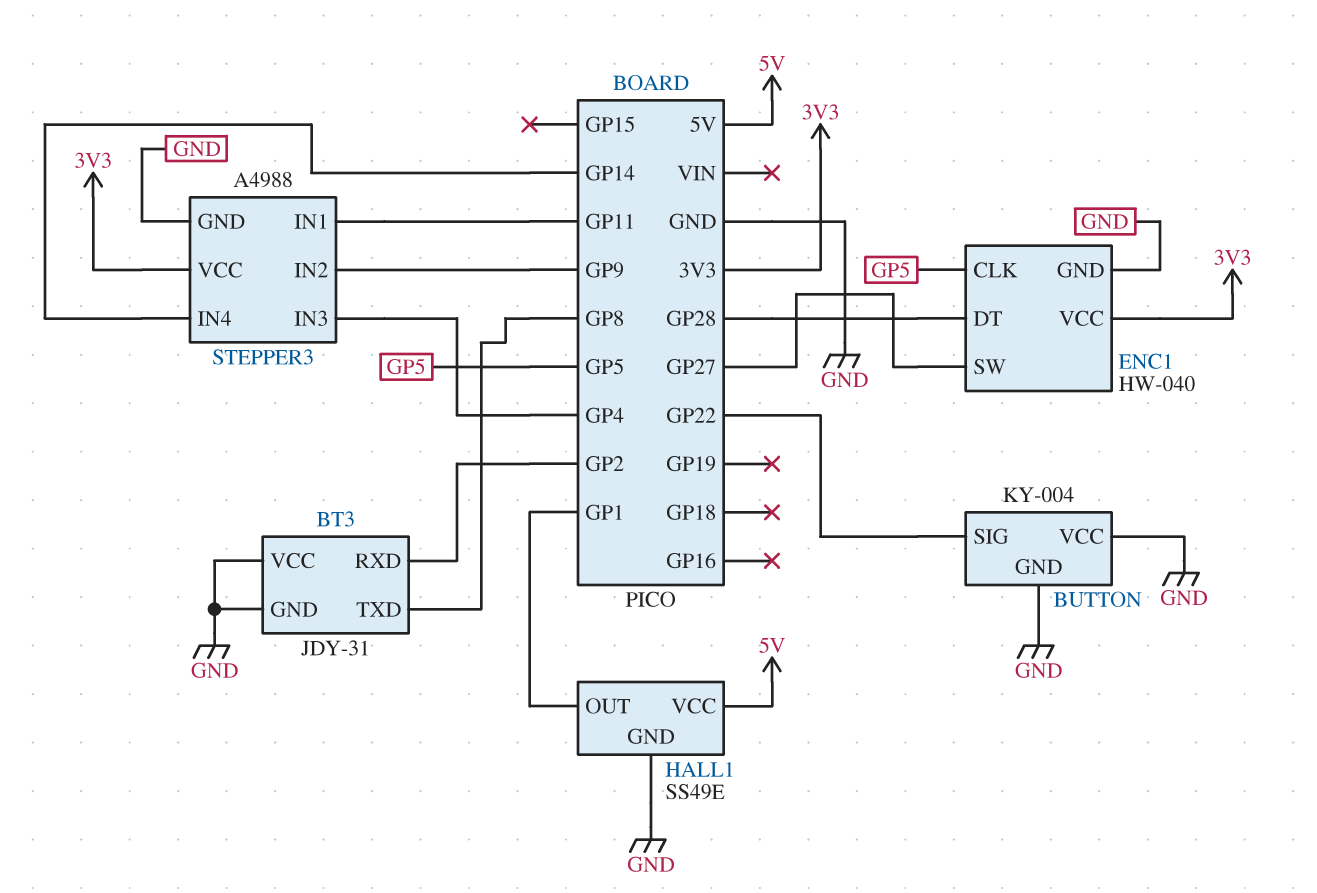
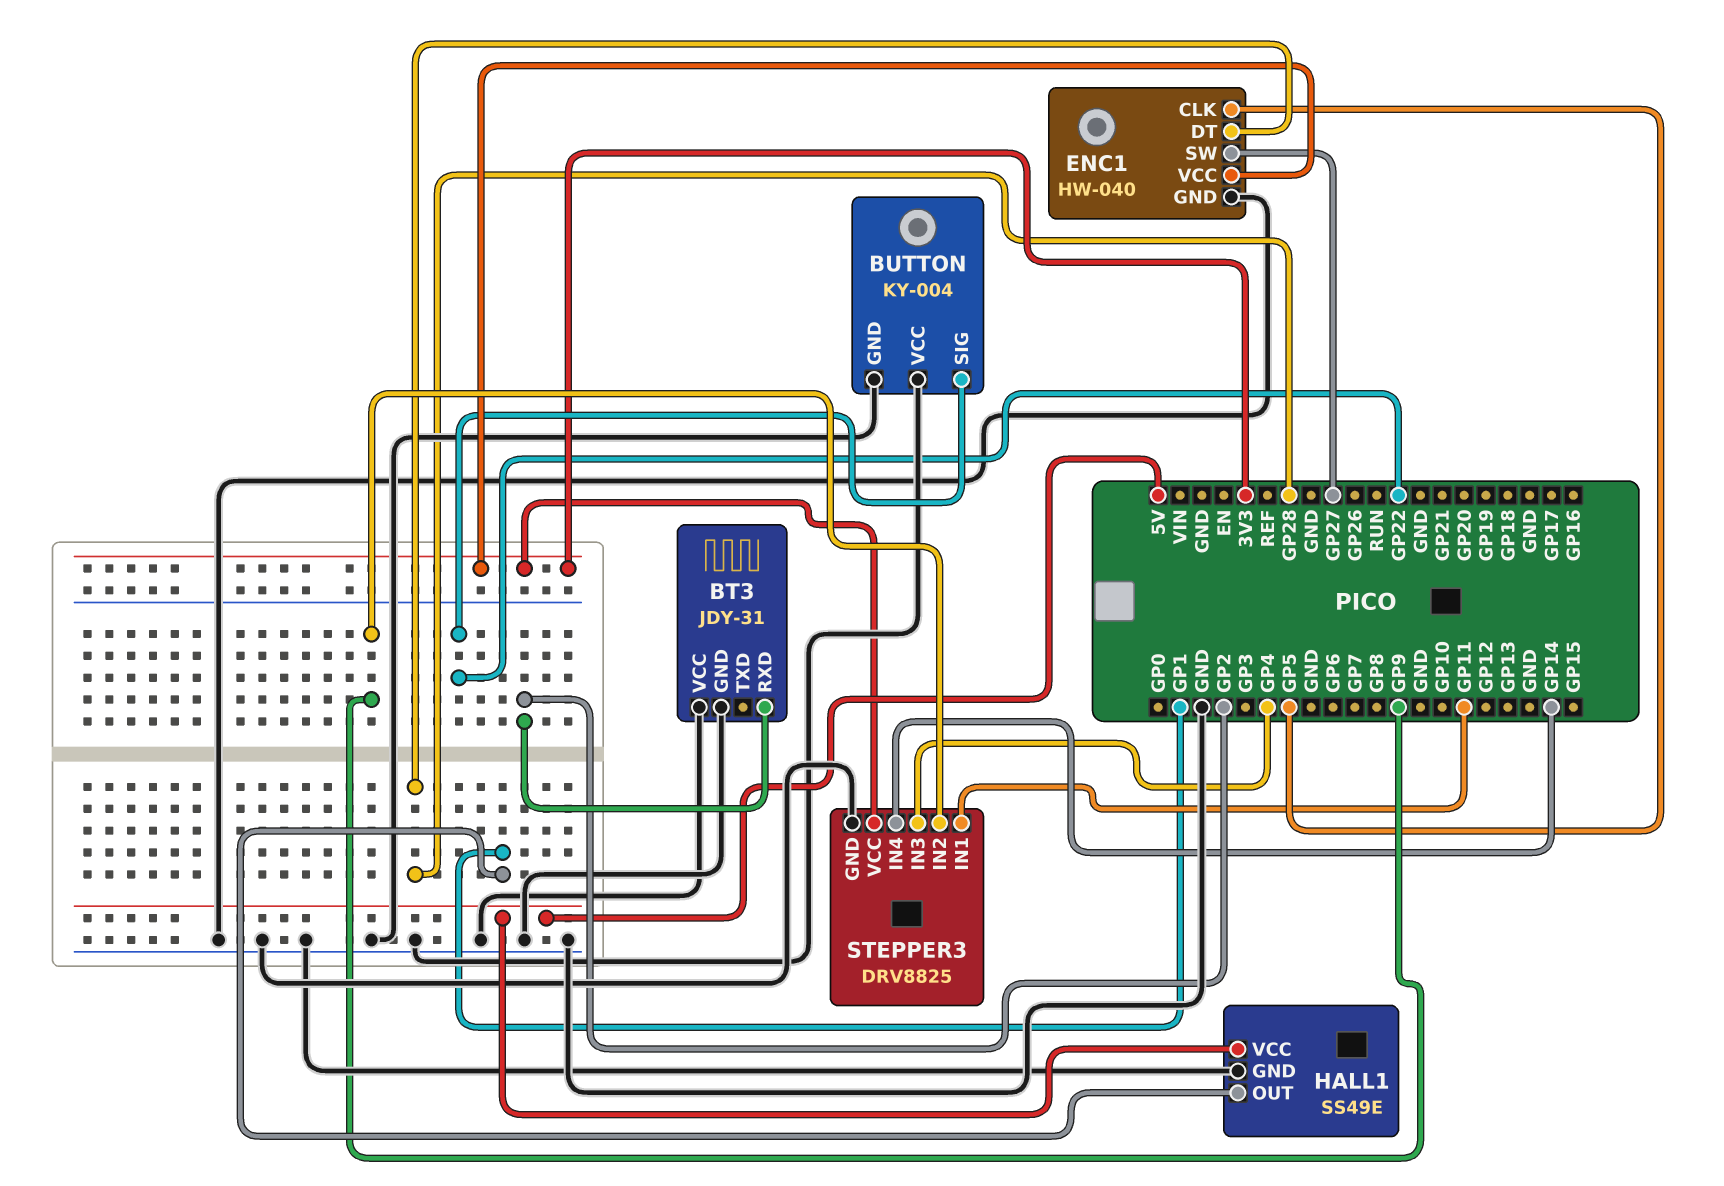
BT3 pin TXD: GP8 -> none
STEPPER3: A4988 -> DRV8825

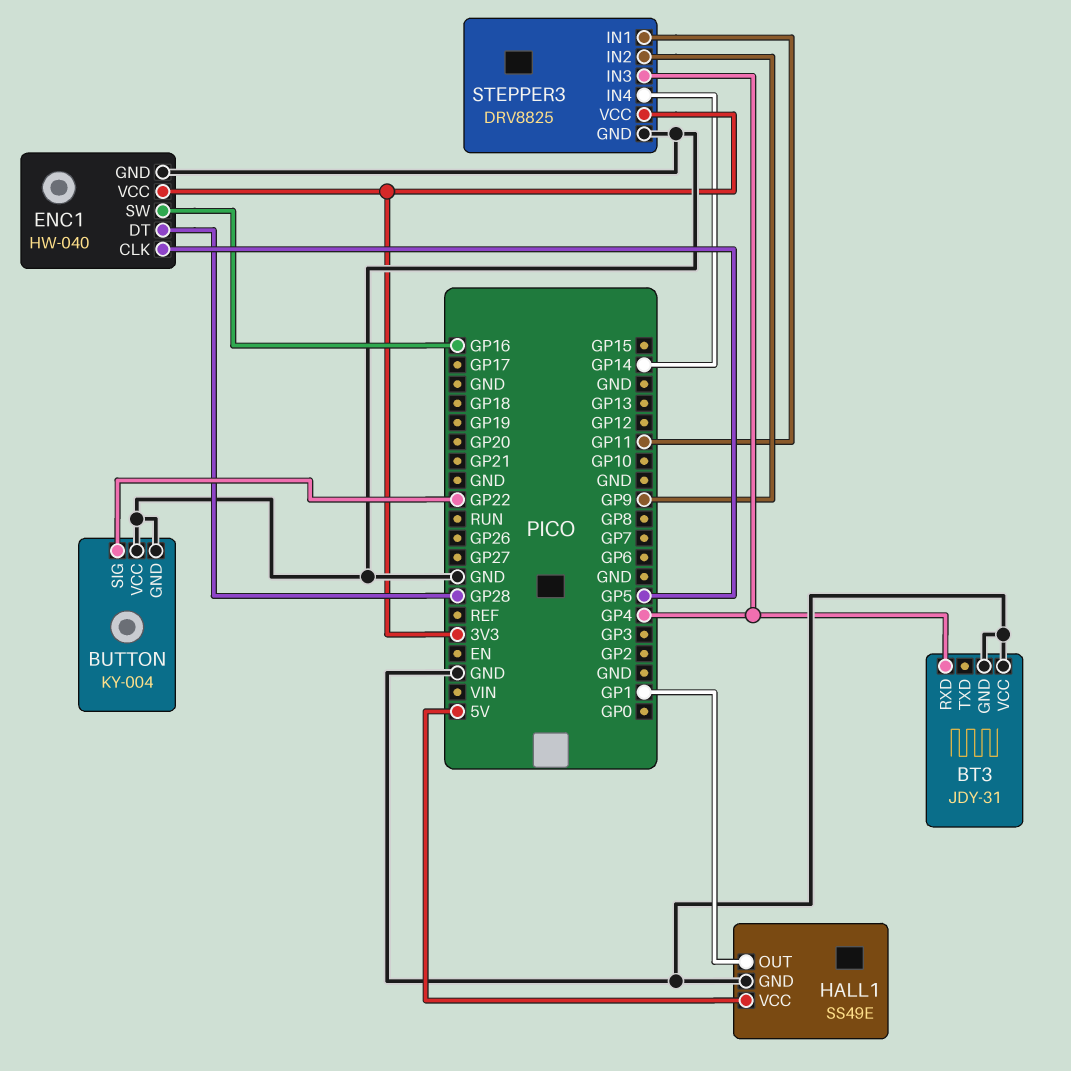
BT3 pin RXD: GP2 -> GP4
ENC1 pin SW: GP27 -> GP16

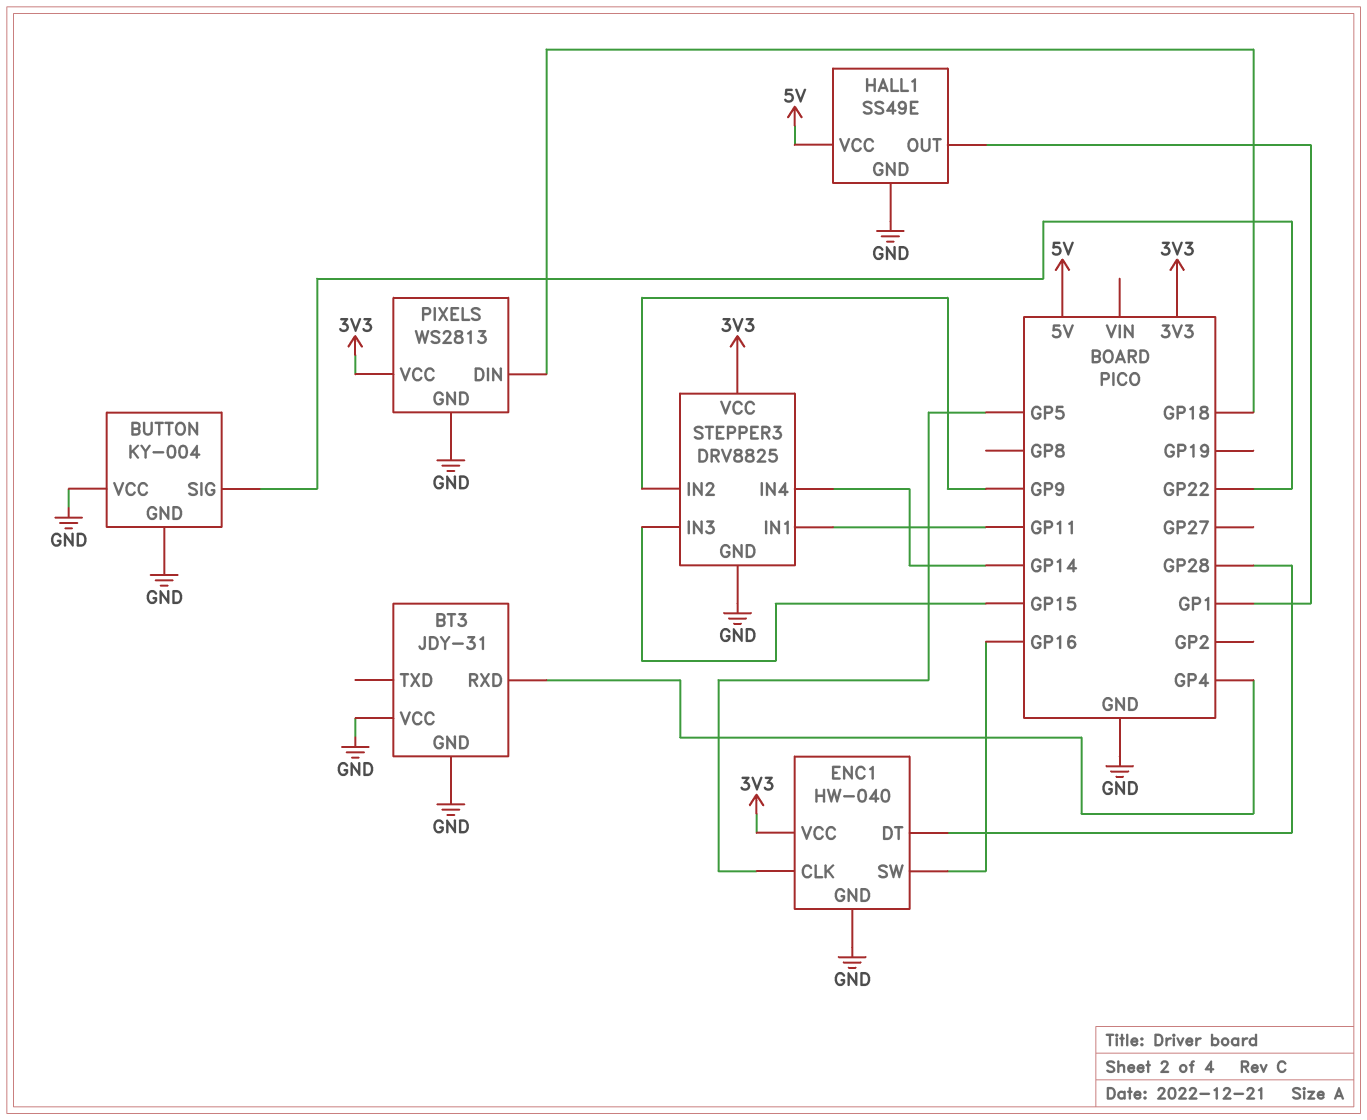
PIXELS: none -> WS2813
PIXELS pin DIN: none -> GP18
PIXELS pin GND: none -> GND
PIXELS pin VCC: none -> 3V3
STEPPER3 pin IN3: GP4 -> GP15

